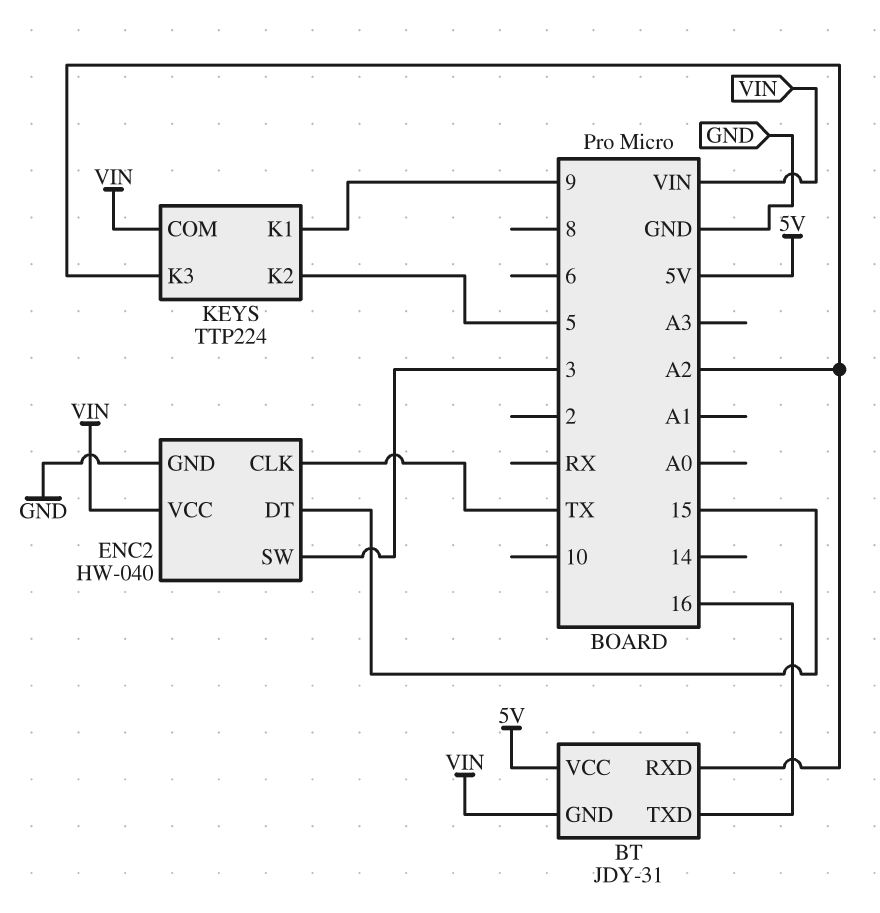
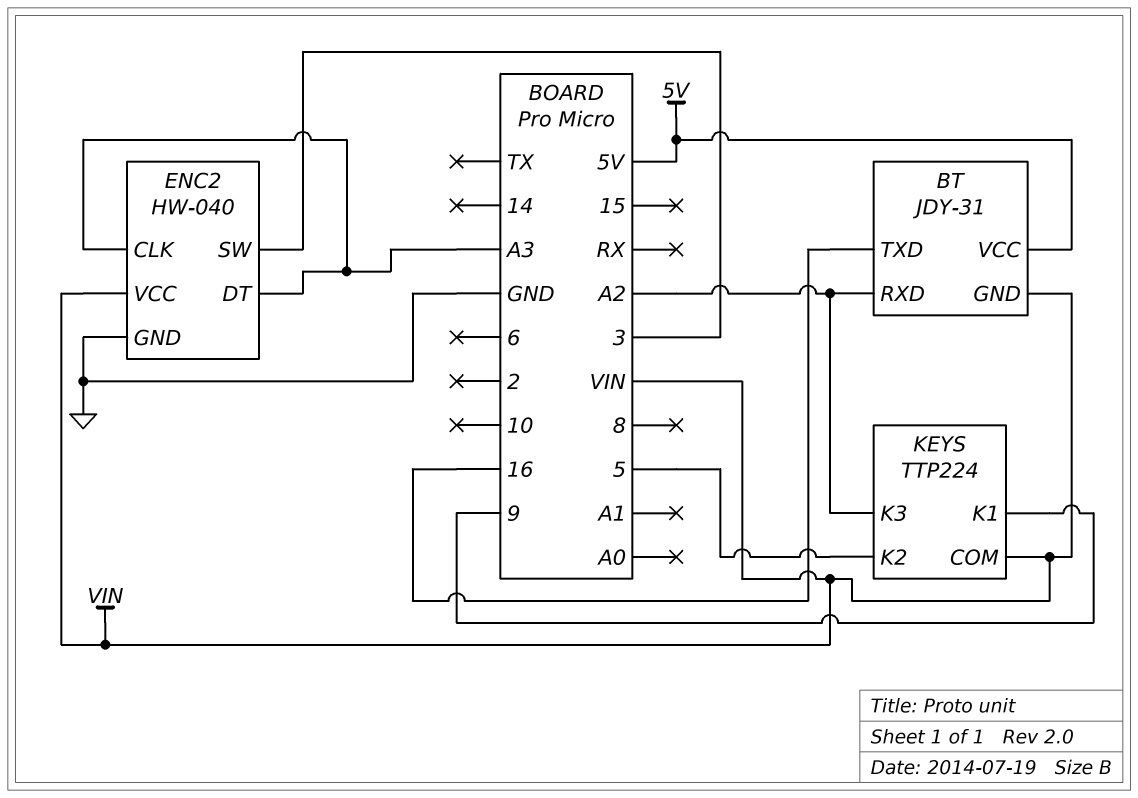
ENC2 pin CLK: TX -> A3
ENC2 pin DT: 15 -> A3

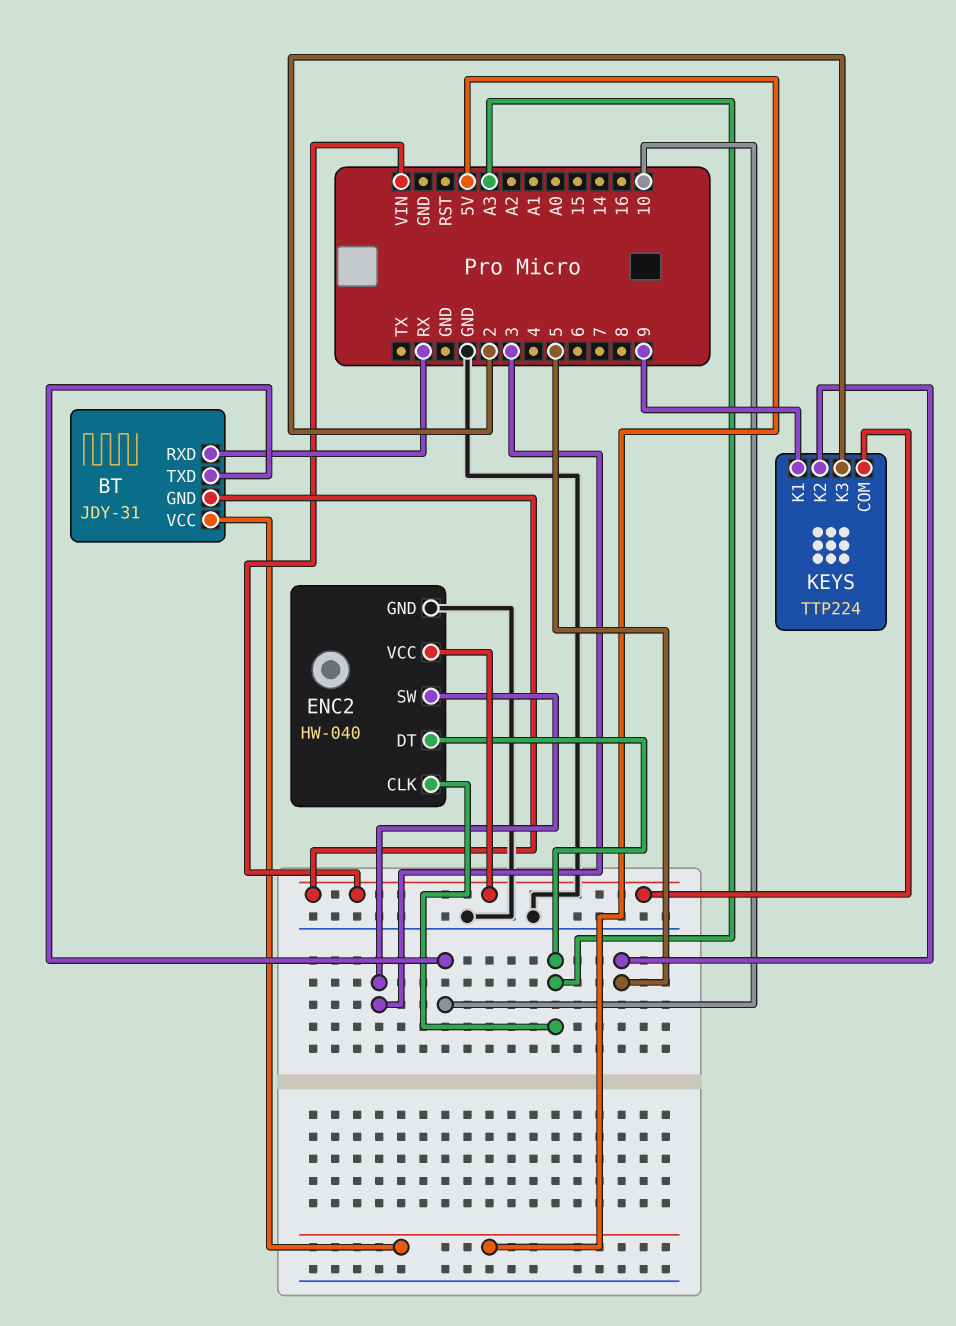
BT pin RXD: A2 -> RX
BT pin TXD: 16 -> 10
KEYS pin K3: A2 -> 2

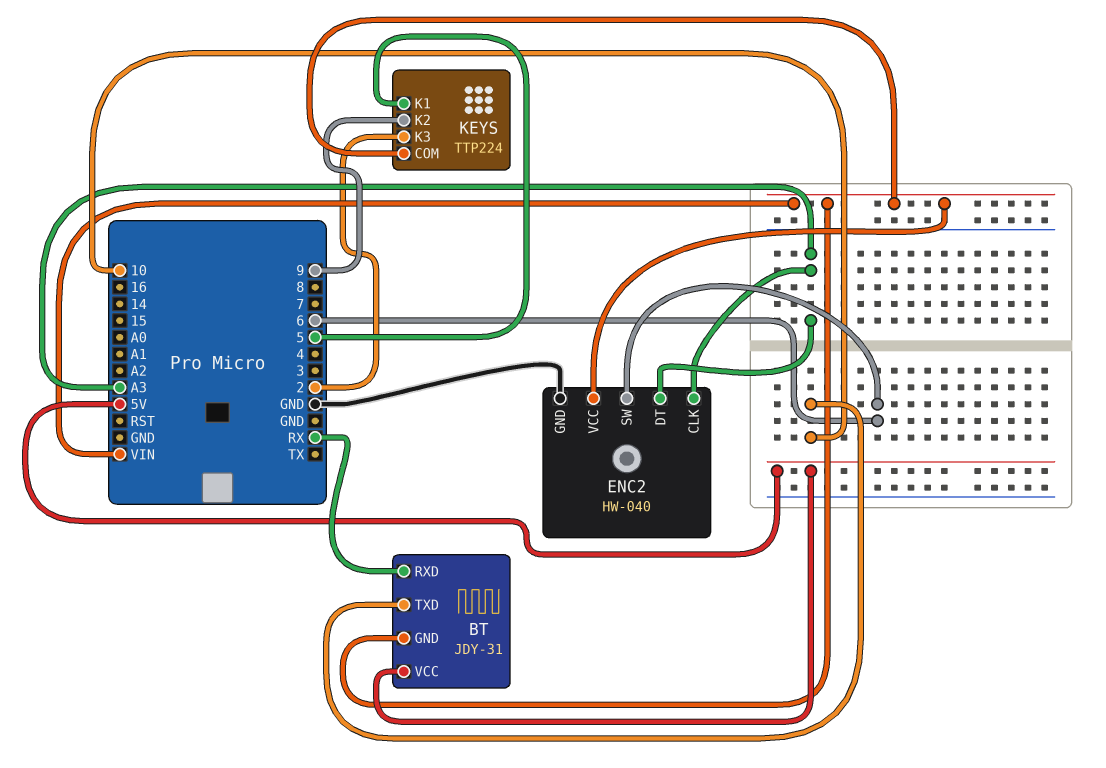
ENC2 pin SW: 3 -> 6
KEYS pin K1: 9 -> 5
KEYS pin K2: 5 -> 9

